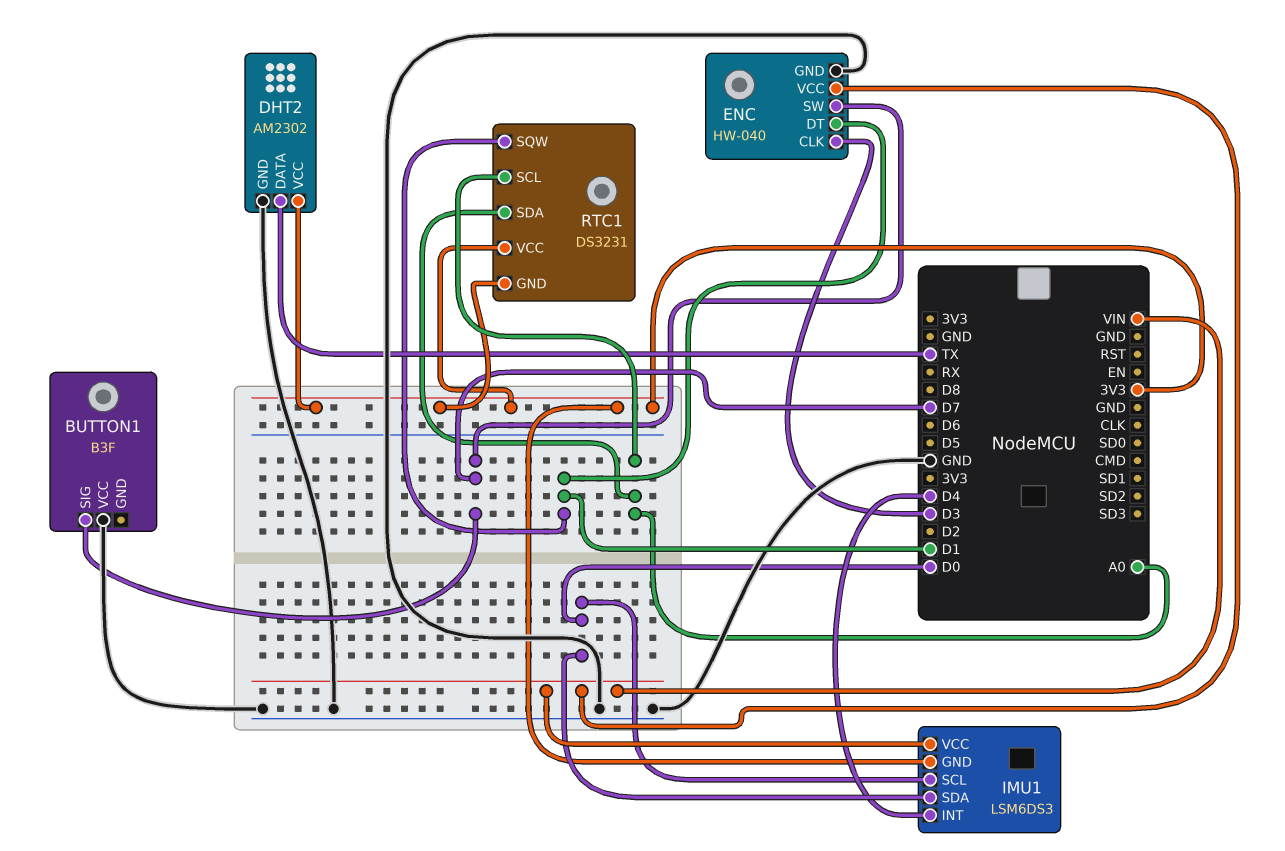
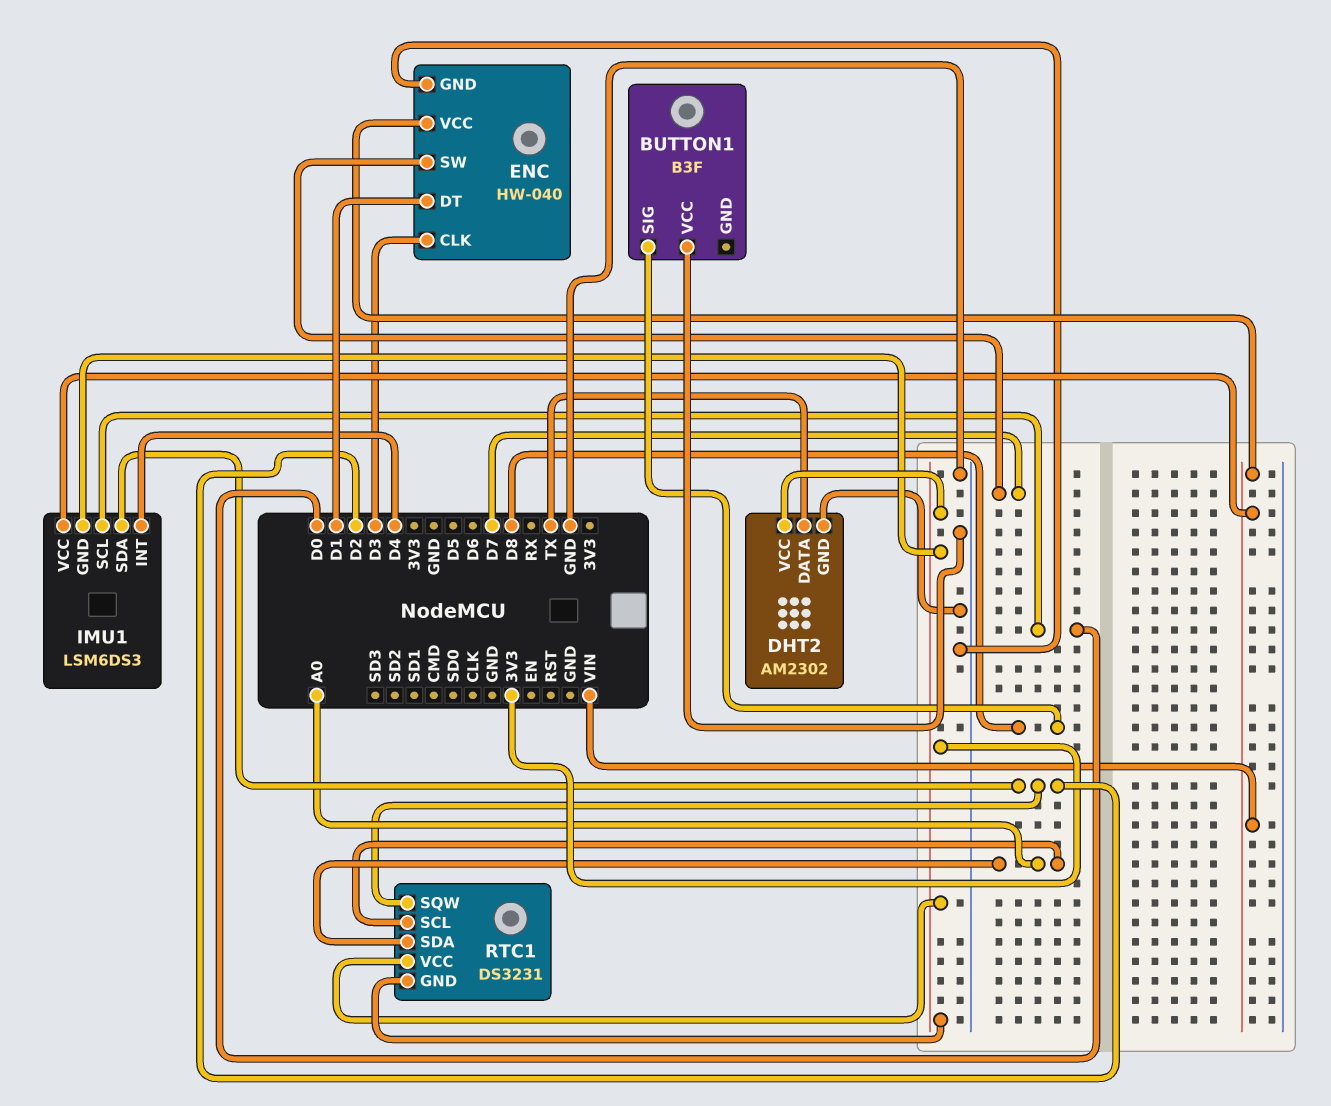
BUTTON1 pin SIG: D7 -> D8
IMU1 pin SDA: D0 -> D2
RTC1 pin SQW: D1 -> D2

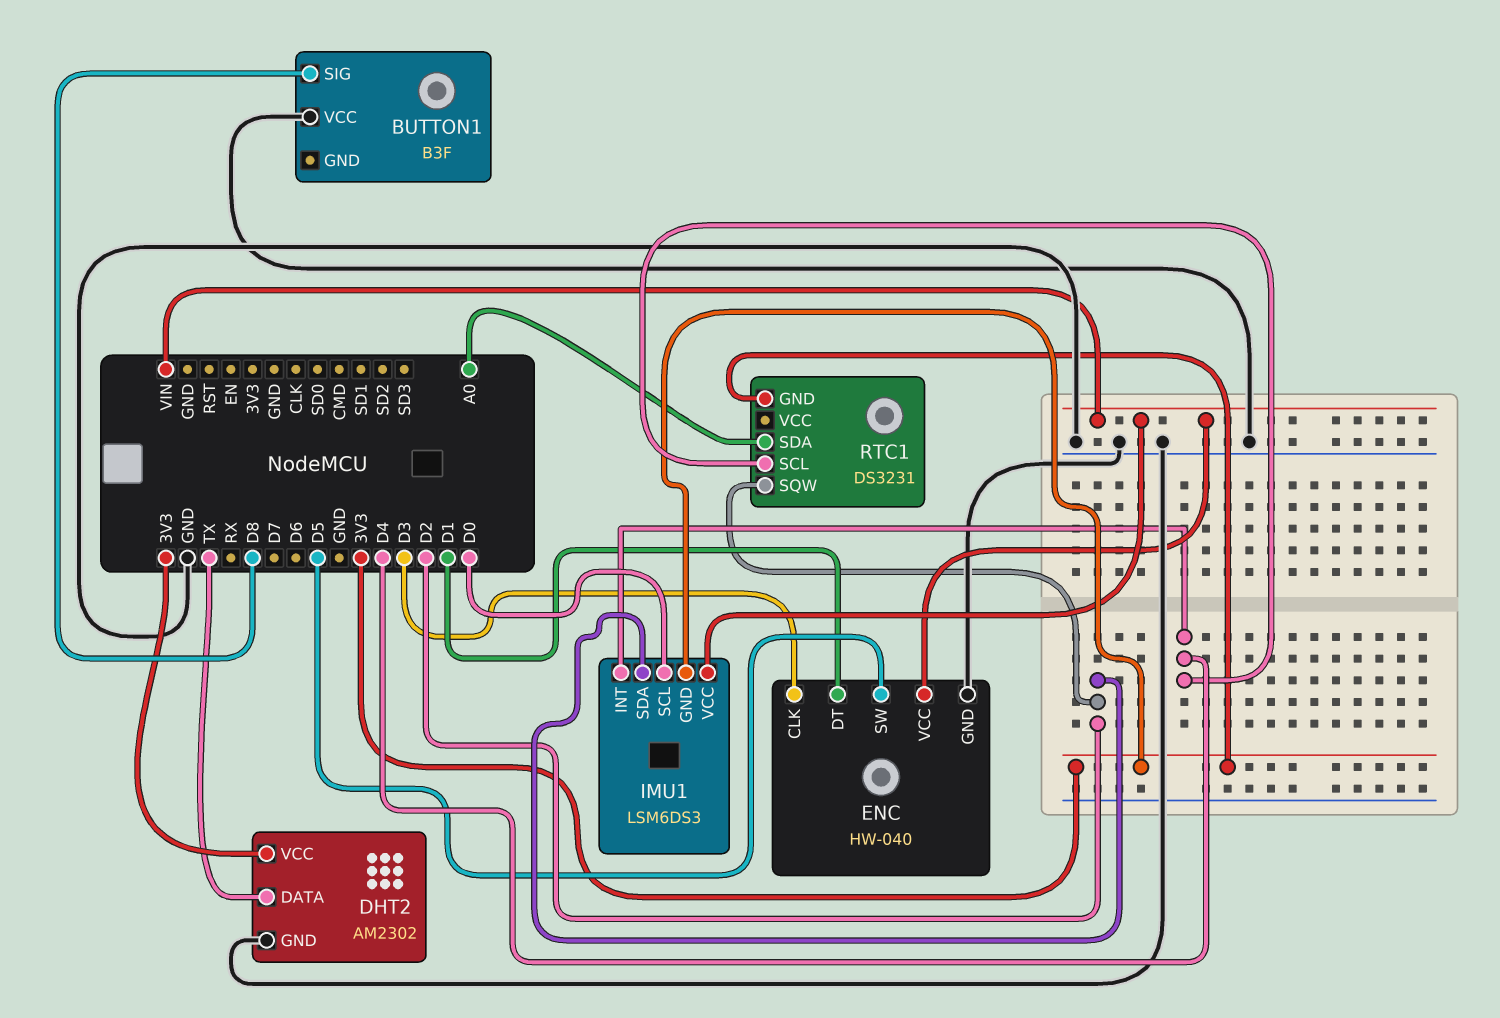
ENC pin SW: D7 -> D5
RTC1 pin SCL: A0 -> D4
RTC1 pin VCC: 3V3 -> none

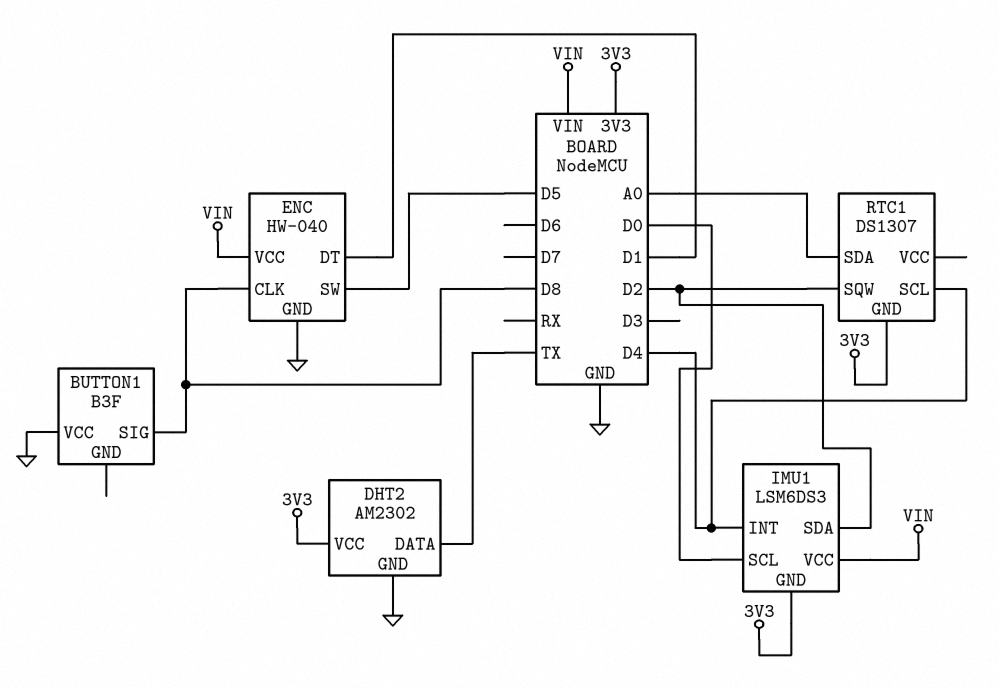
ENC pin CLK: D3 -> D8
RTC1: DS3231 -> DS1307

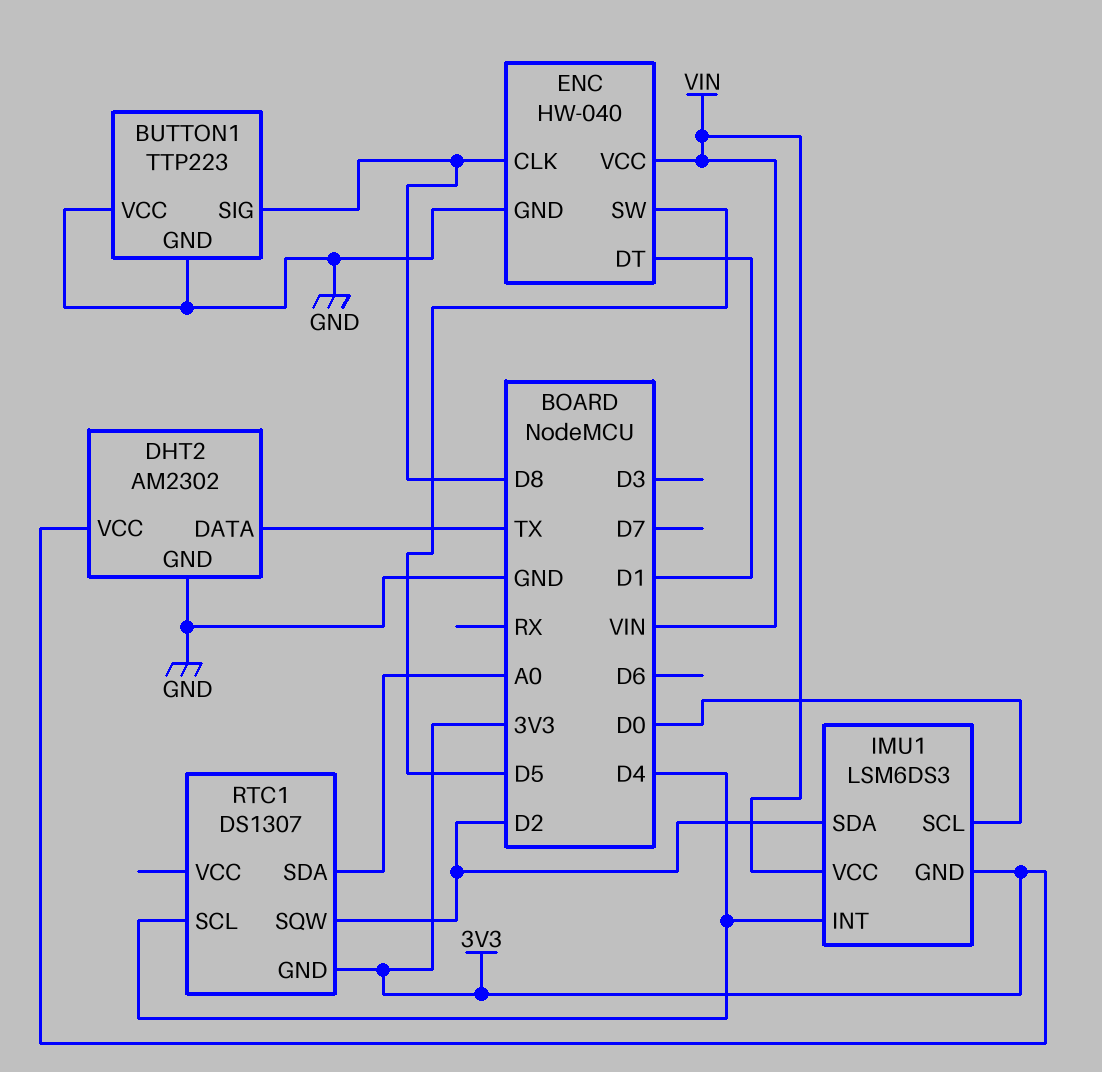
BUTTON1: B3F -> TTP223
BUTTON1 pin GND: none -> GND

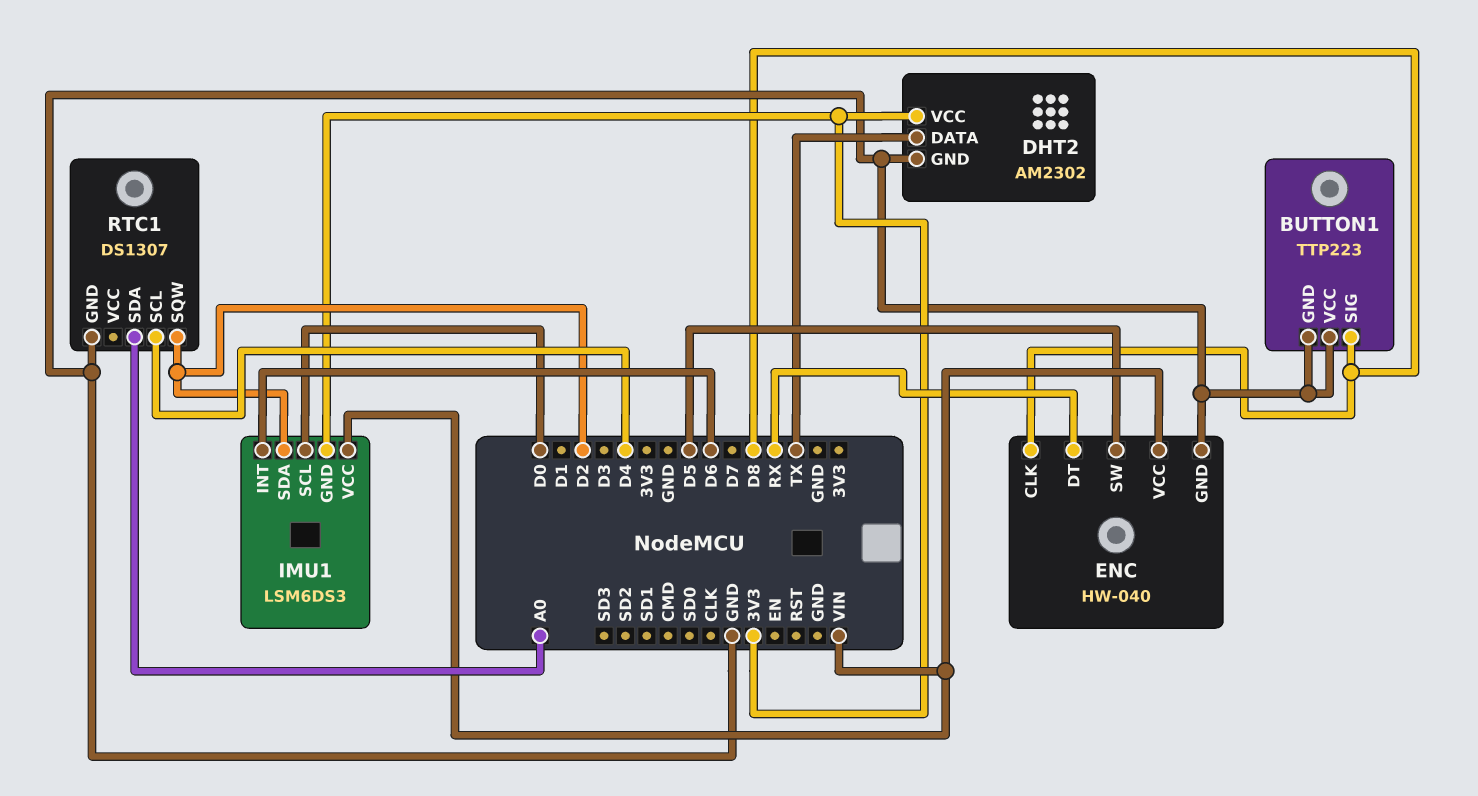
ENC pin DT: D1 -> RX
IMU1 pin INT: D4 -> D6
RTC1 pin GND: 3V3 -> GND

